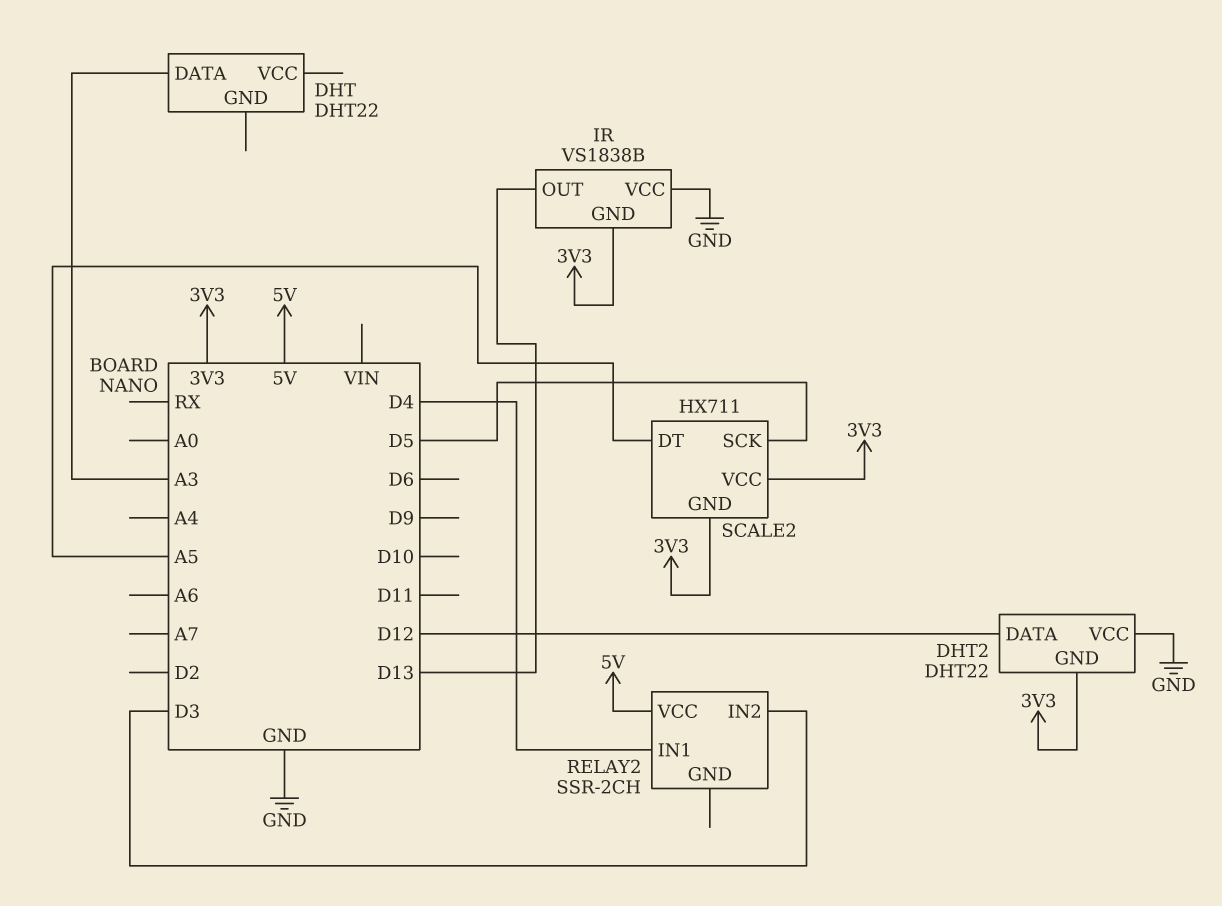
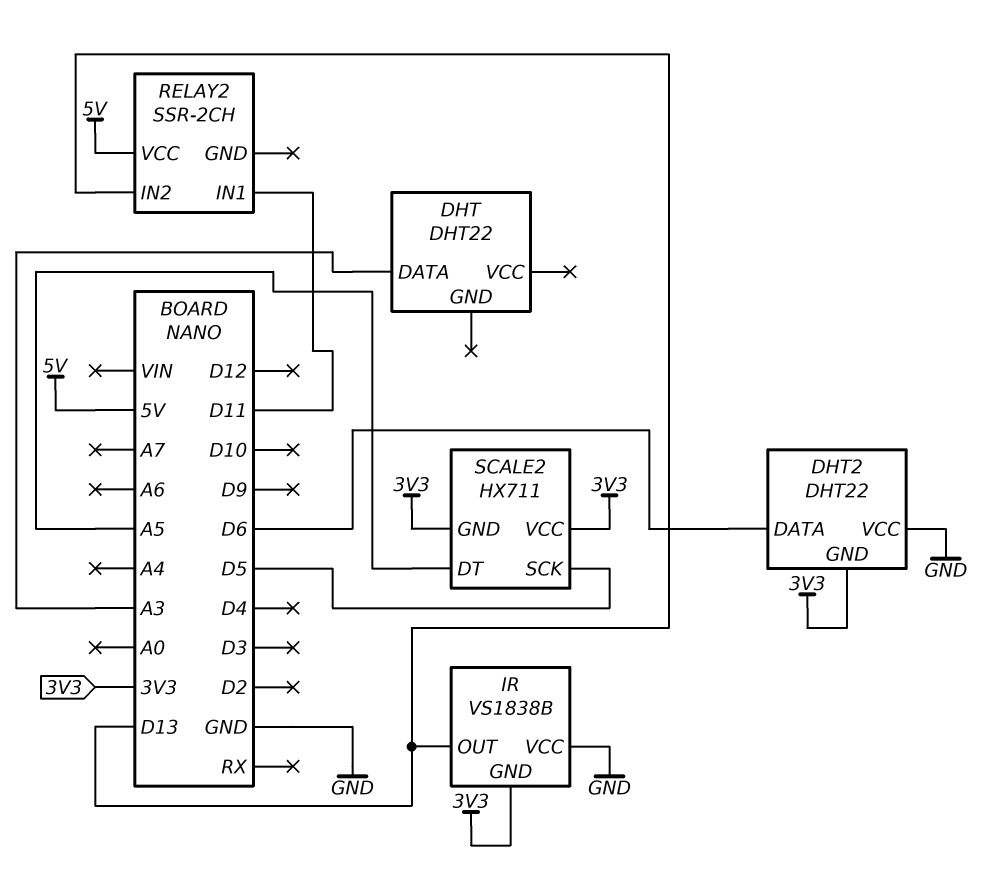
DHT2 pin DATA: D12 -> D6
RELAY2 pin IN1: D4 -> D11
RELAY2 pin IN2: D3 -> D13

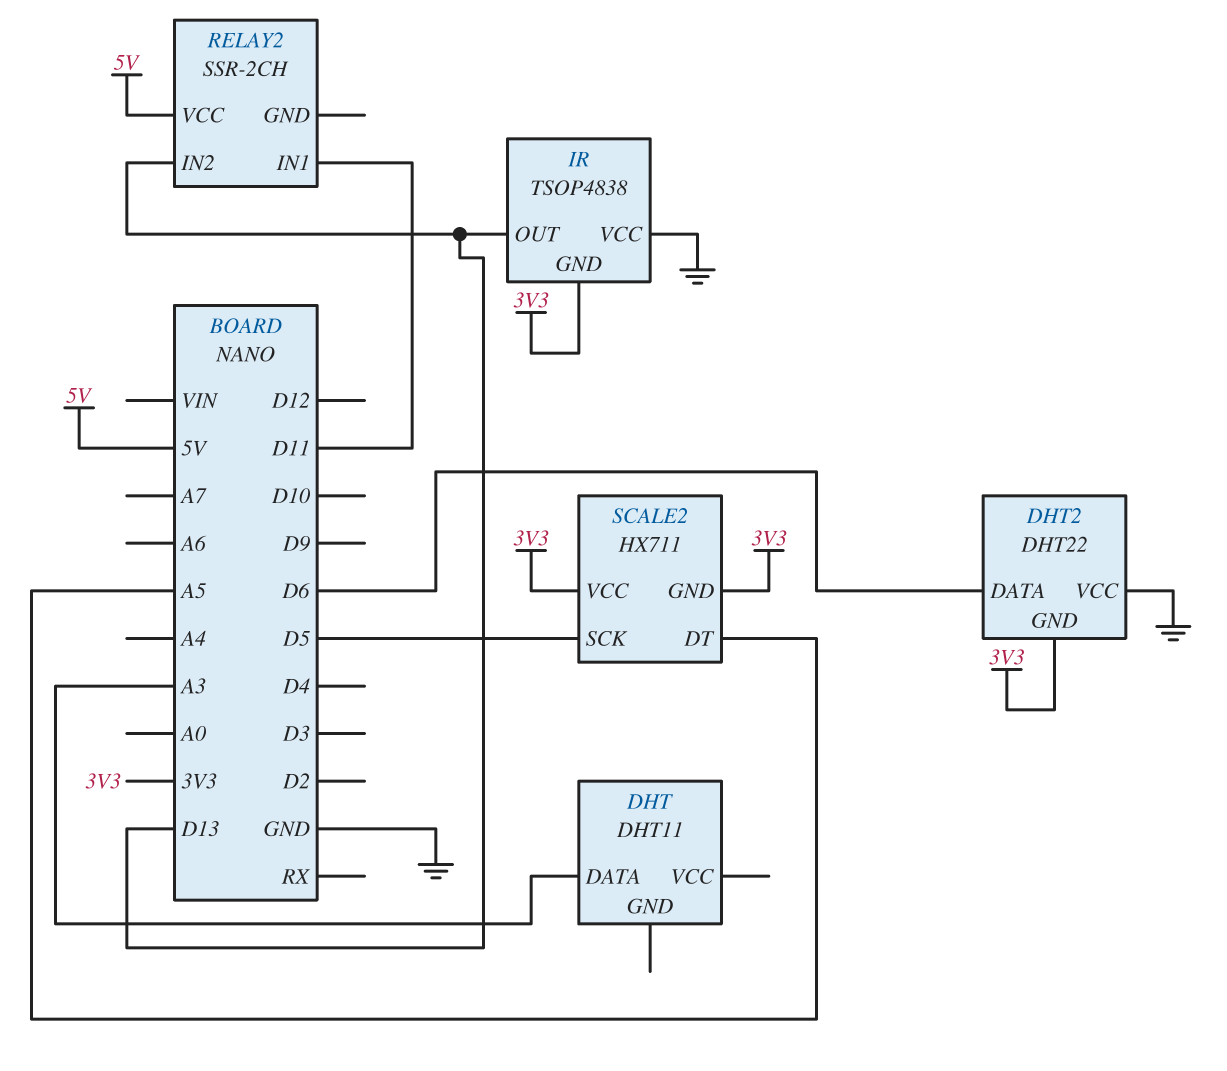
DHT: DHT22 -> DHT11
IR: VS1838B -> TSOP4838

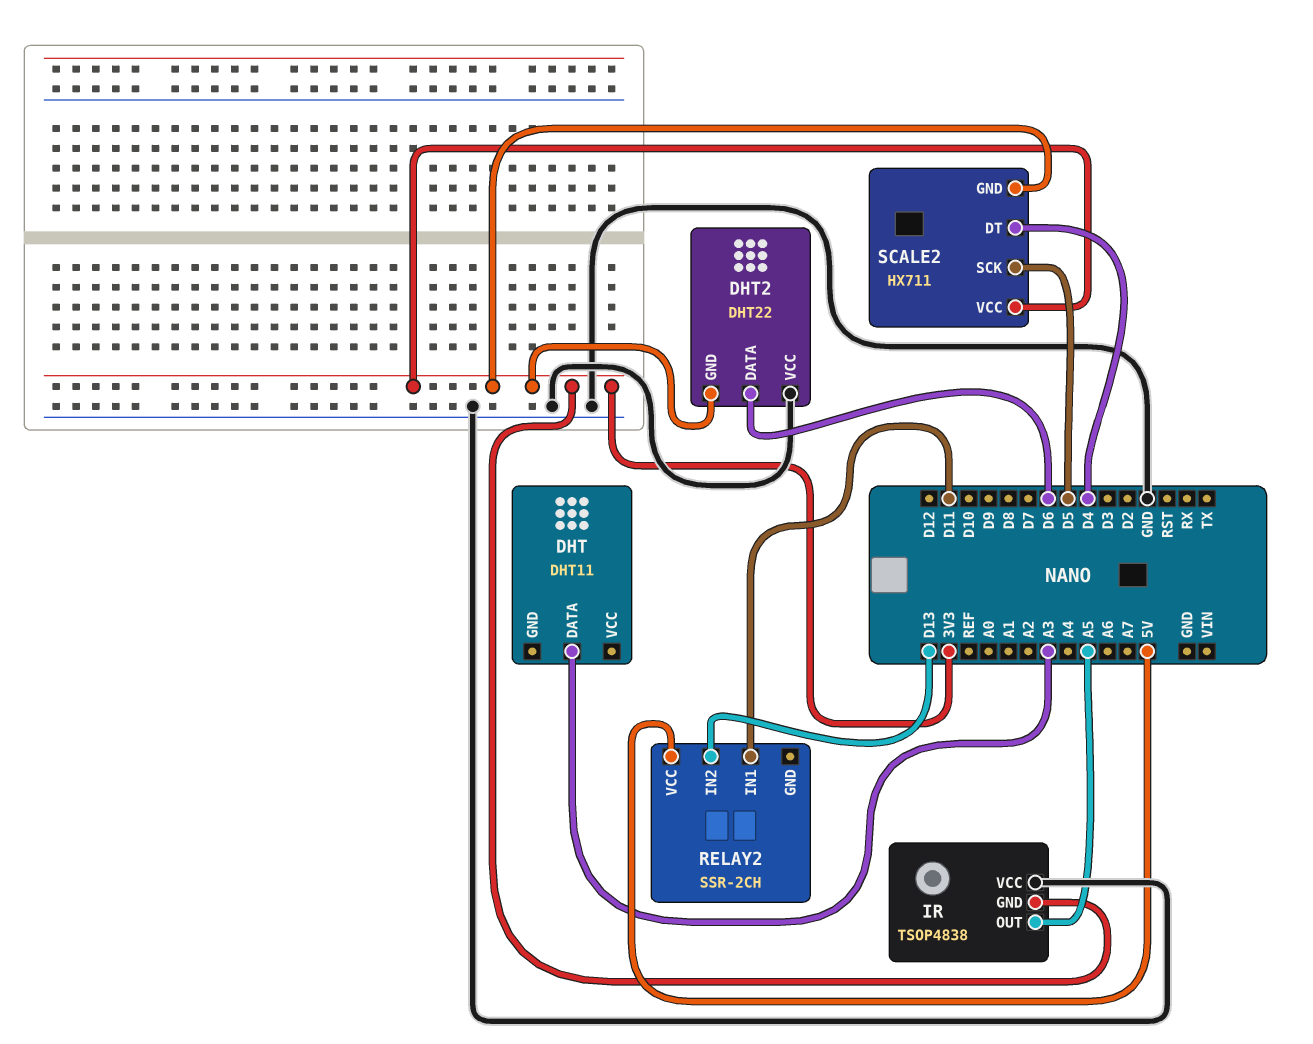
IR pin OUT: D13 -> A5
SCALE2 pin DT: A5 -> D4

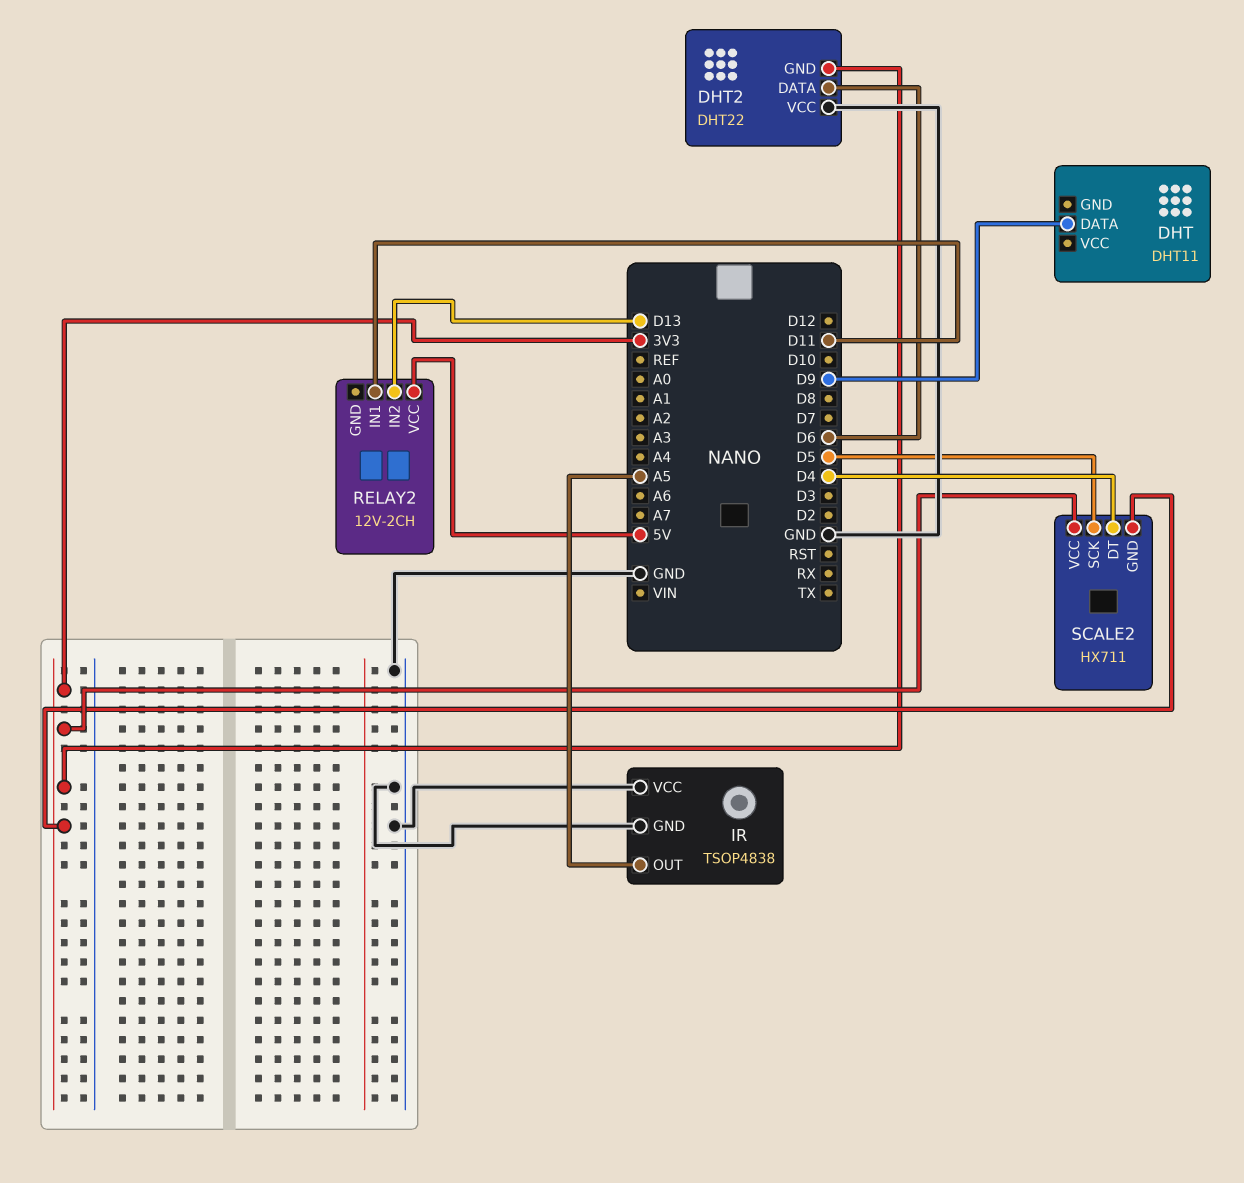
DHT pin DATA: A3 -> D9
IR pin GND: 3V3 -> GND
RELAY2: SSR-2CH -> 12V-2CH

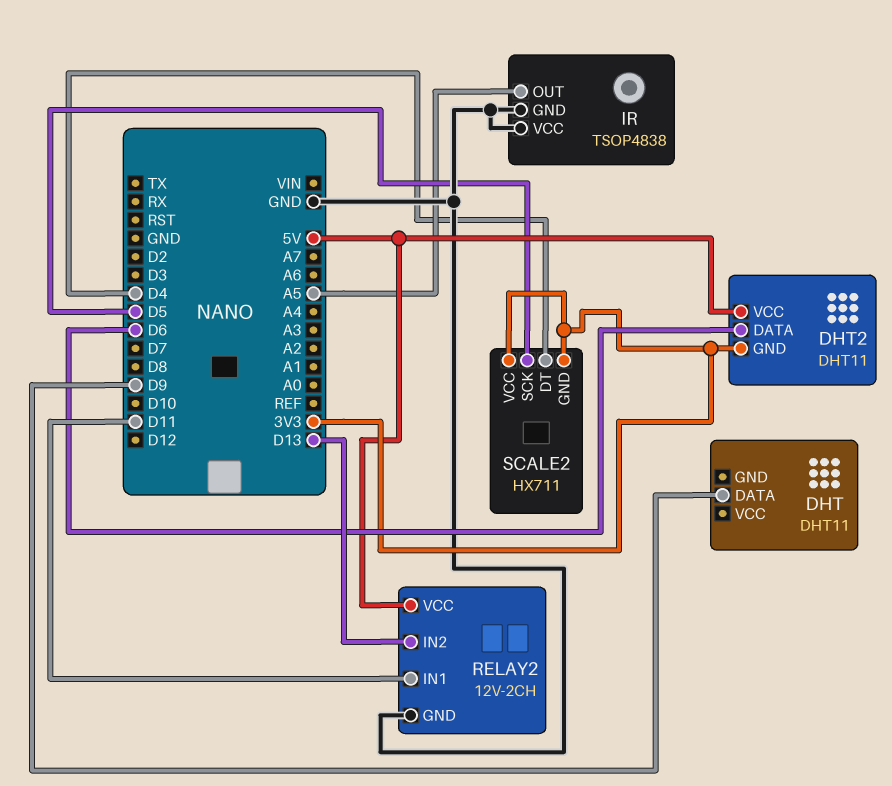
DHT2: DHT22 -> DHT11
DHT2 pin VCC: GND -> 5V
RELAY2 pin GND: none -> GND

